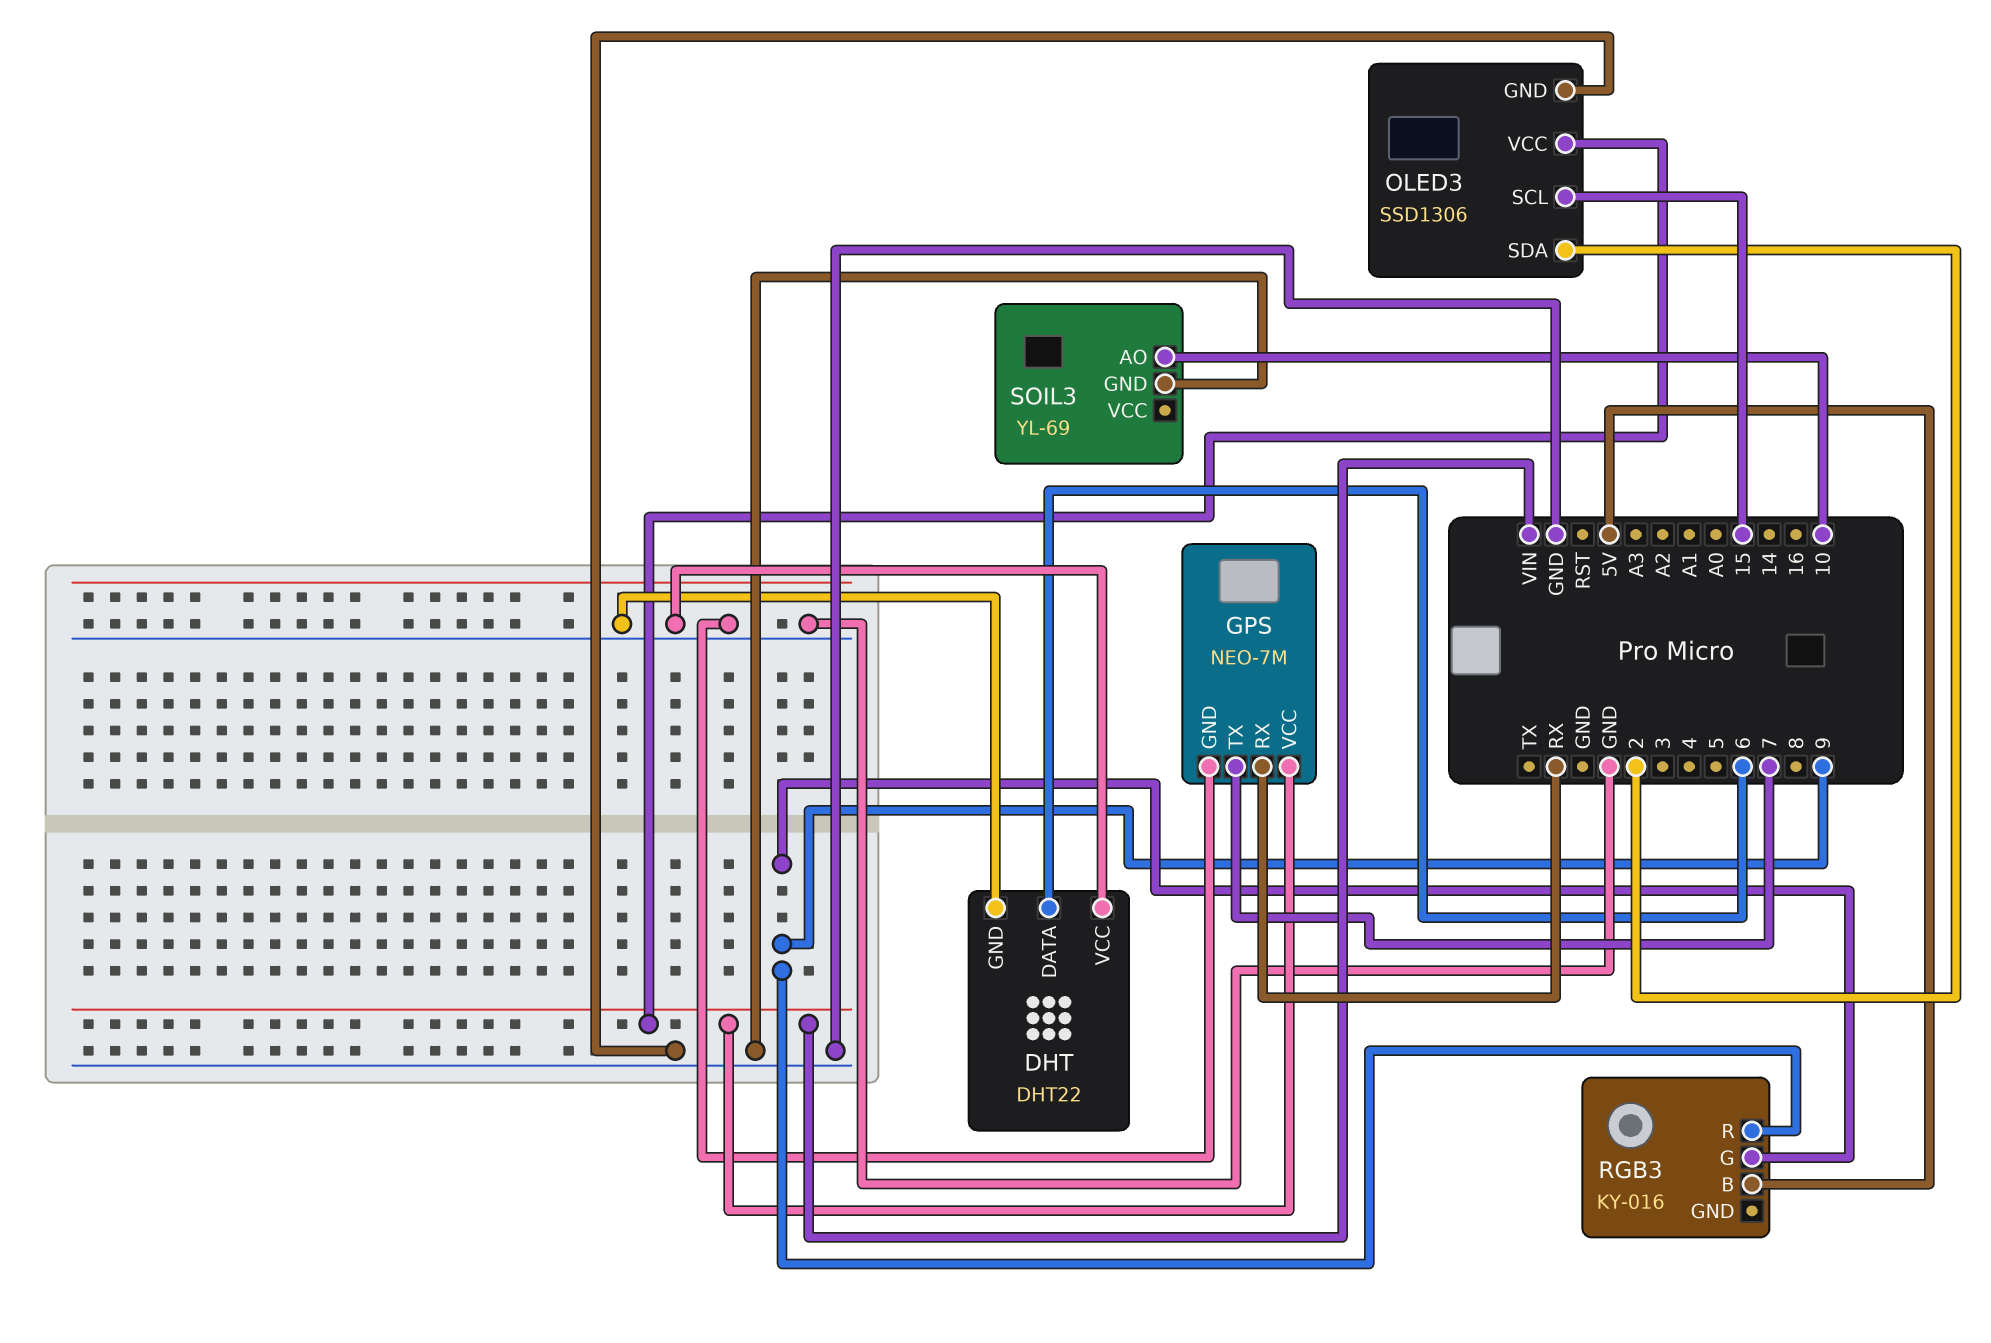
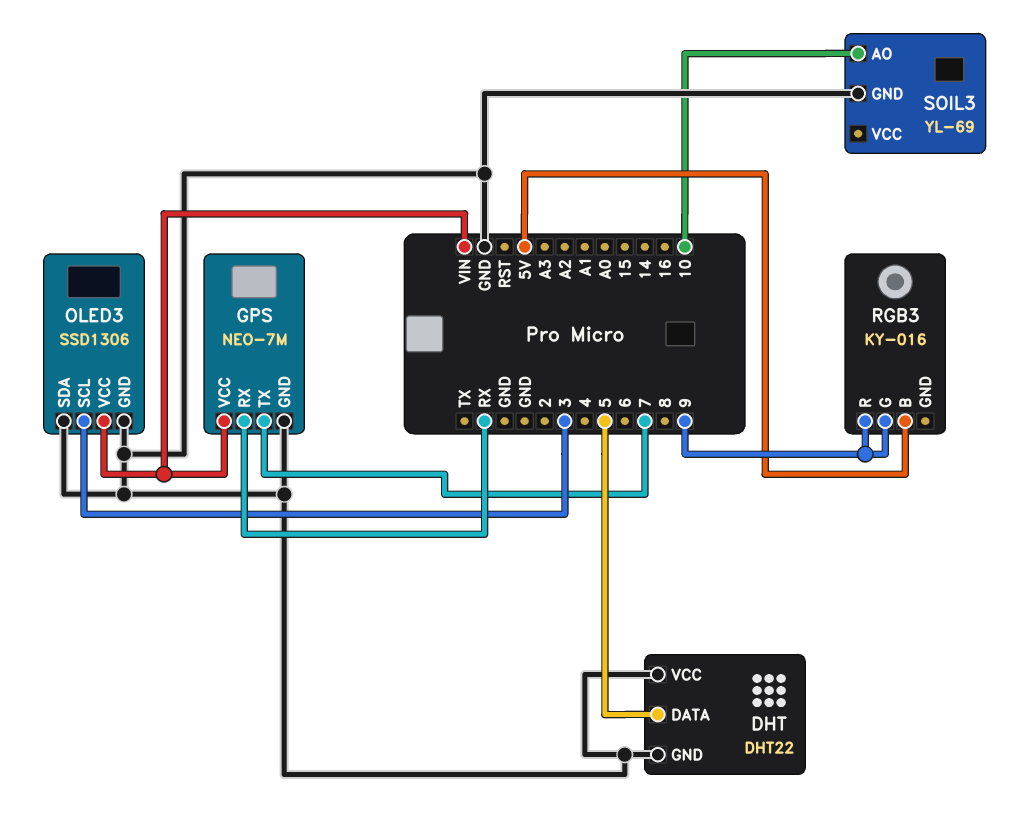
DHT pin DATA: 6 -> 5
OLED3 pin SCL: 15 -> 3
OLED3 pin SDA: 2 -> GND

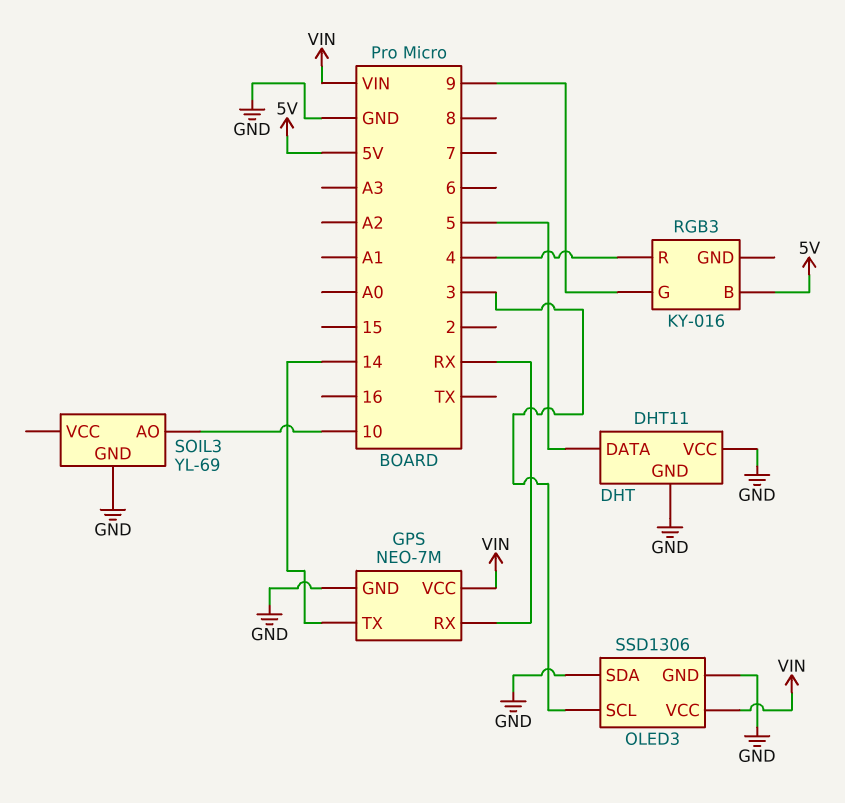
DHT: DHT22 -> DHT11
GPS pin TX: 7 -> 14
RGB3 pin R: 9 -> 4

